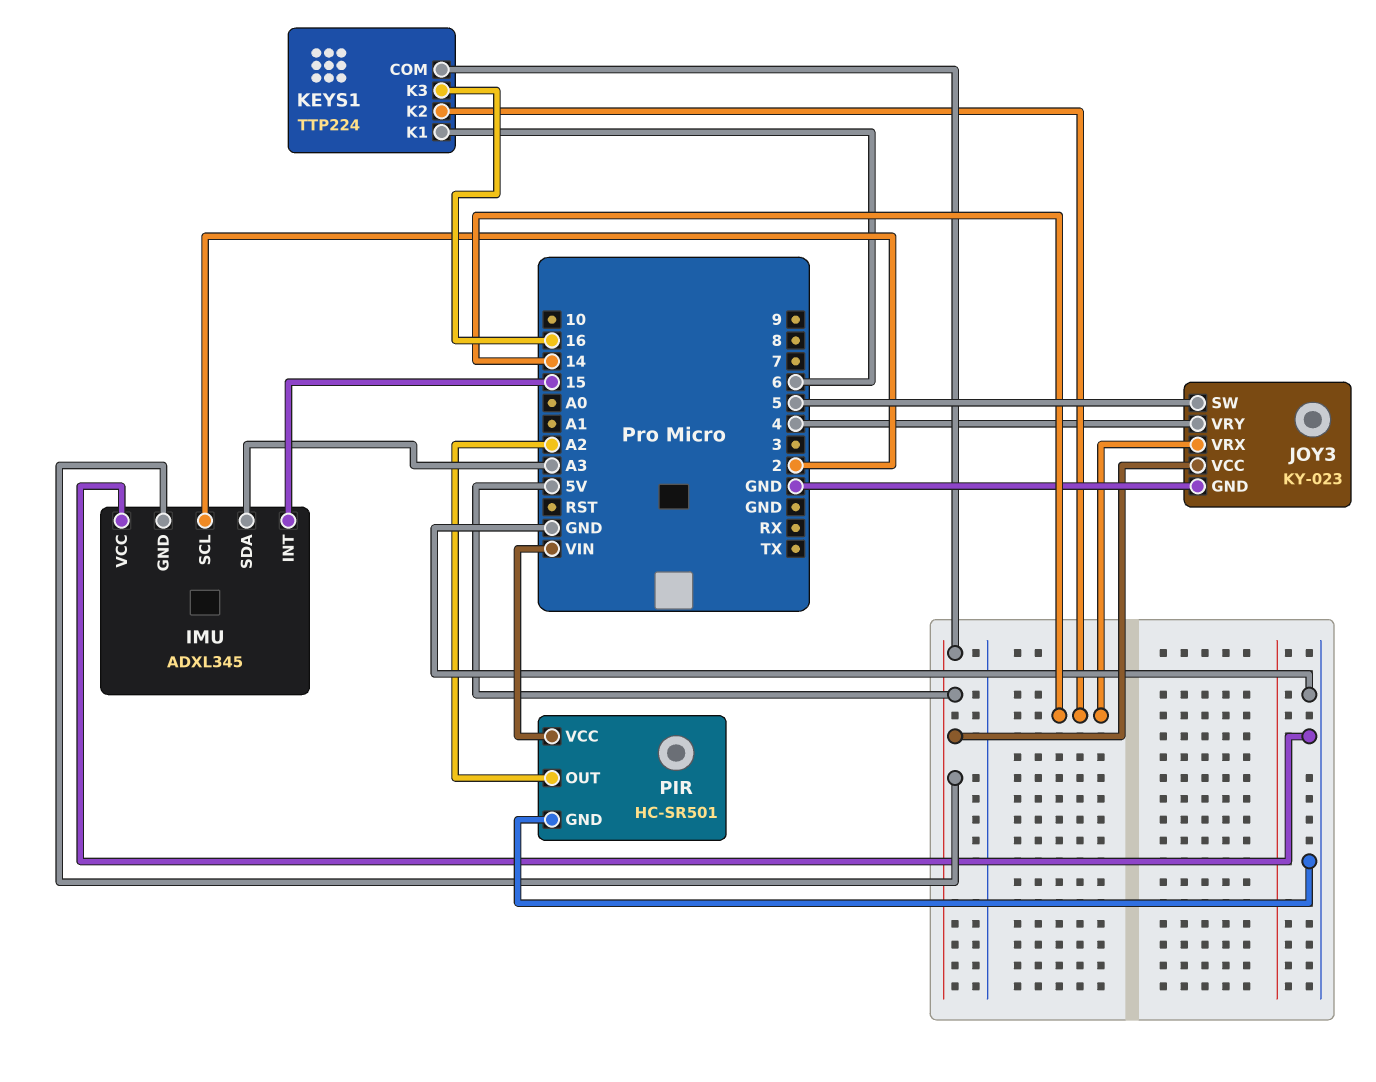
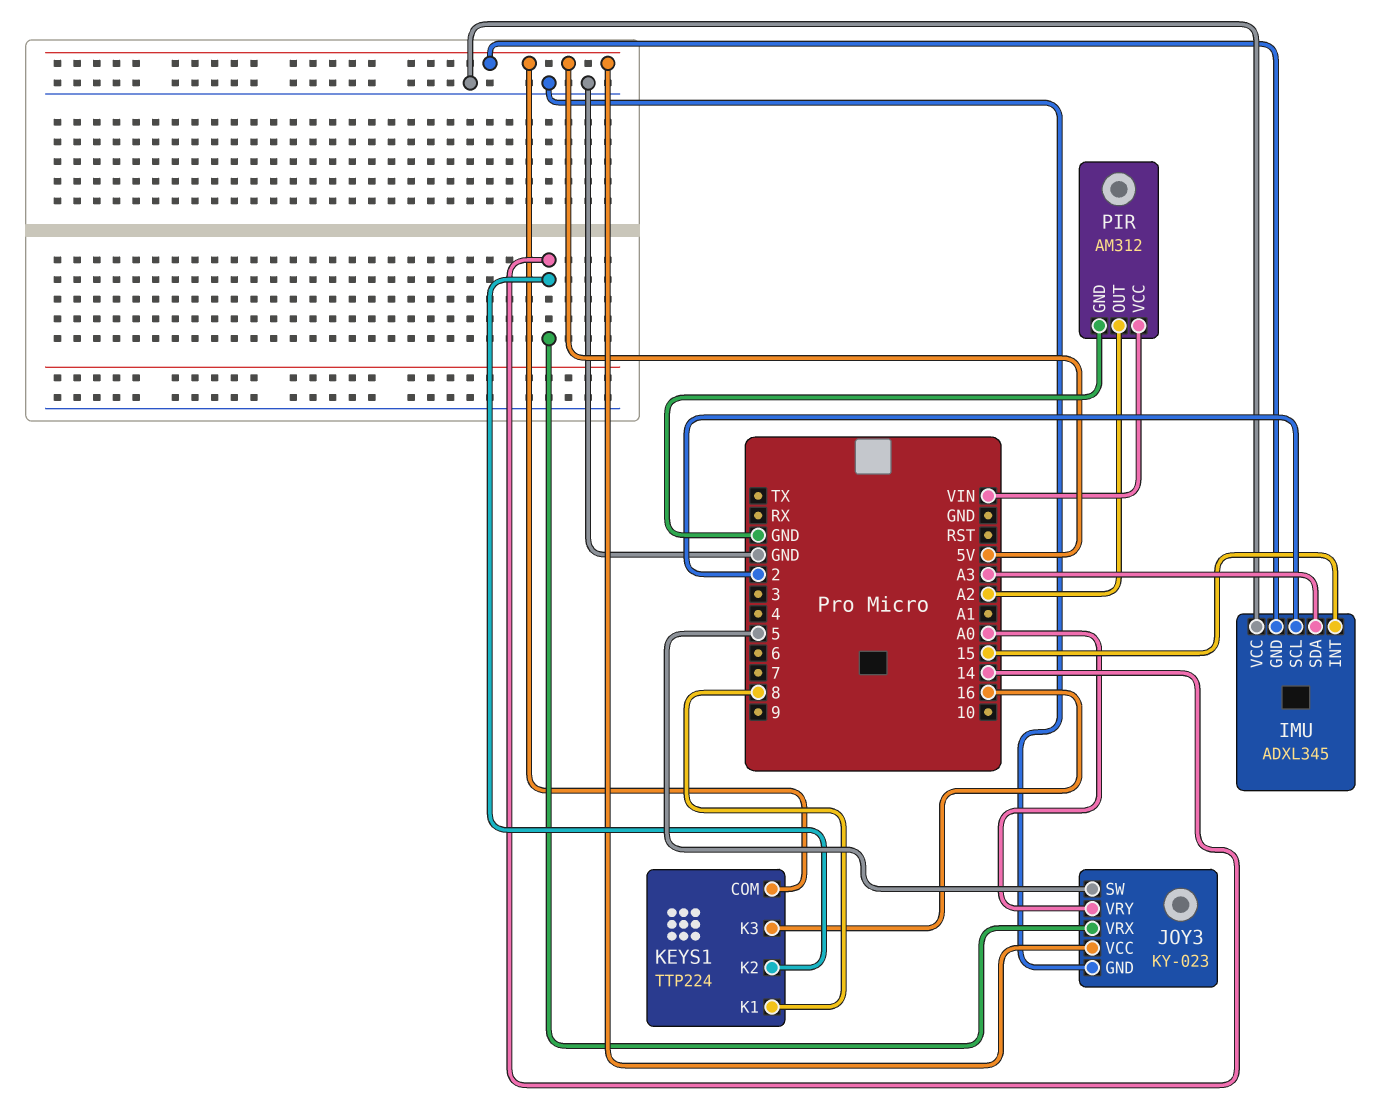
JOY3 pin VRY: 4 -> A0
KEYS1 pin K1: 6 -> 8
PIR: HC-SR501 -> AM312

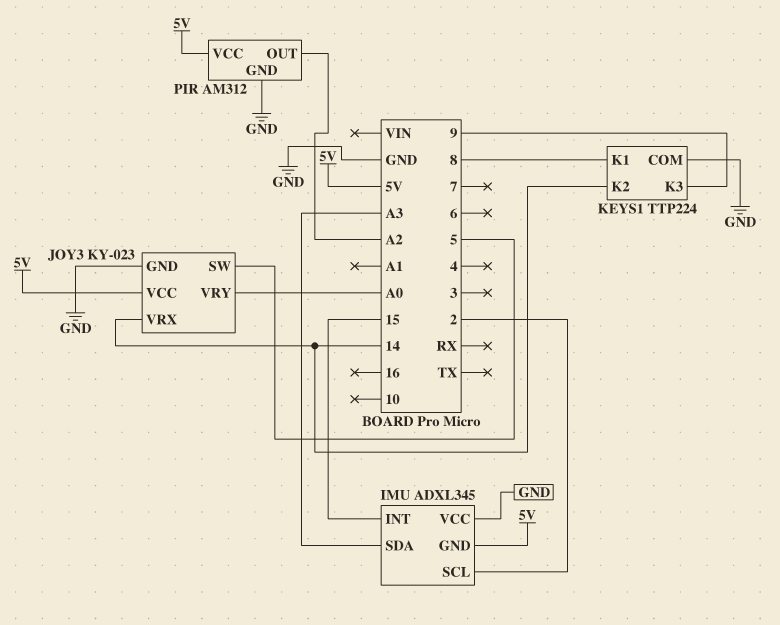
KEYS1 pin COM: 5V -> GND
KEYS1 pin K3: 16 -> 9
PIR pin VCC: VIN -> 5V

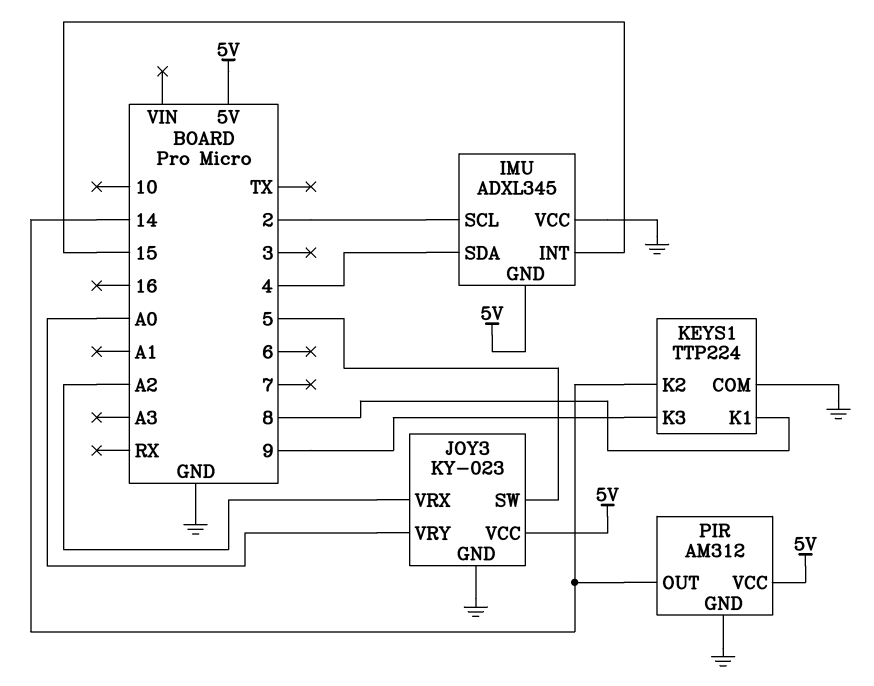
IMU pin SDA: A3 -> 4
JOY3 pin VRX: 14 -> A2
PIR pin OUT: A2 -> 14

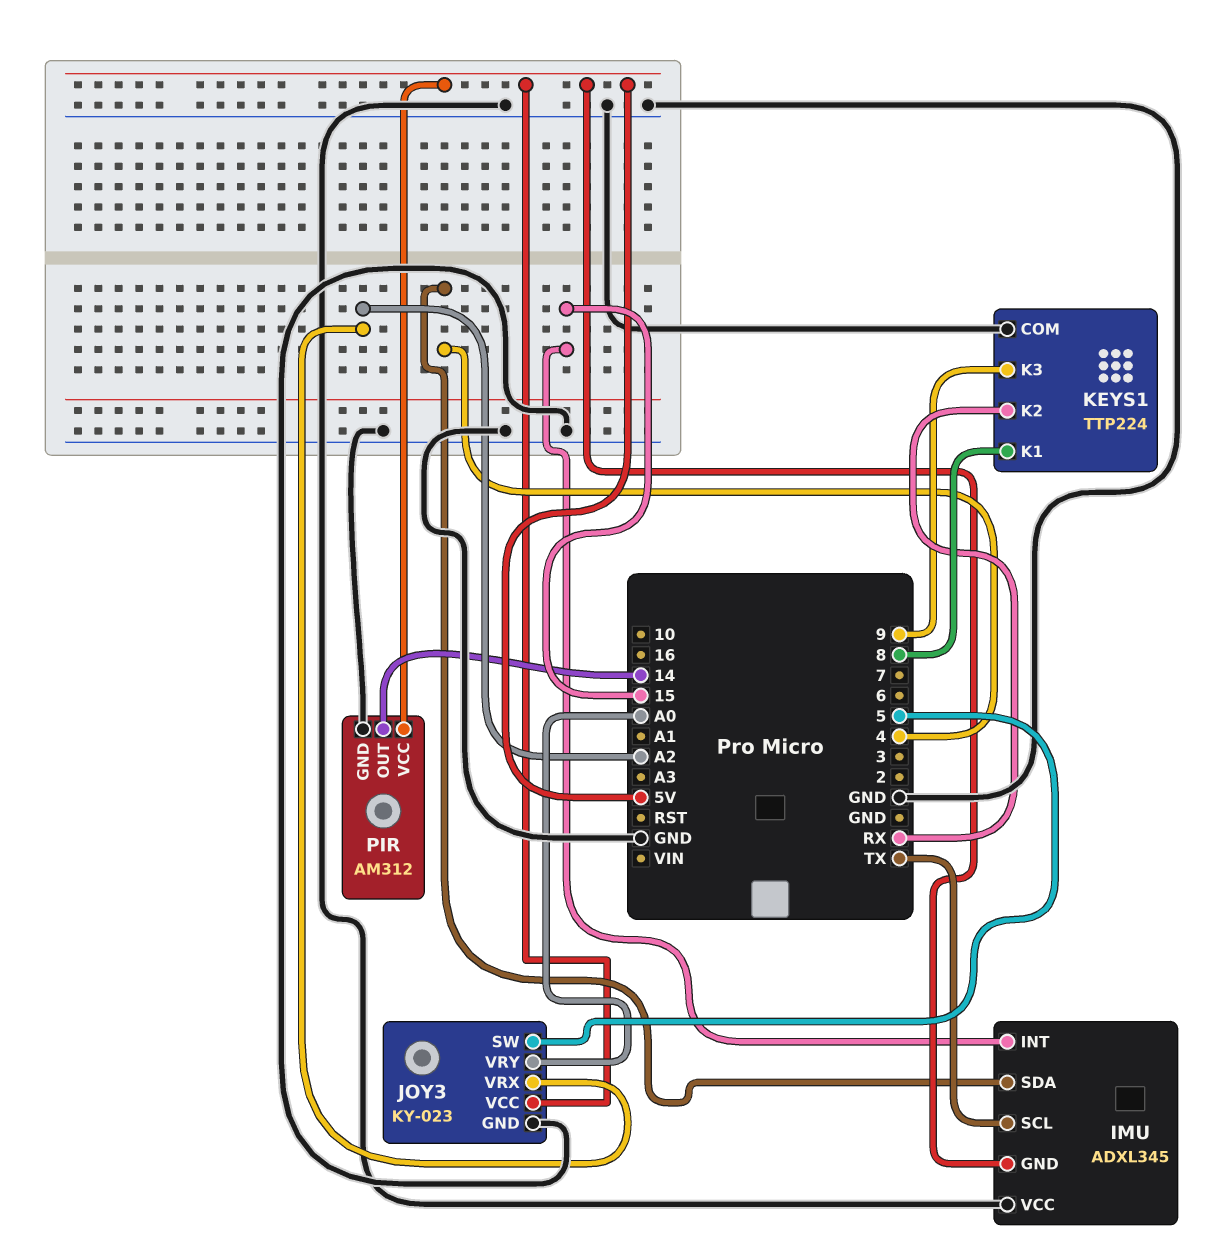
IMU pin SCL: 2 -> TX
KEYS1 pin K2: 14 -> RX

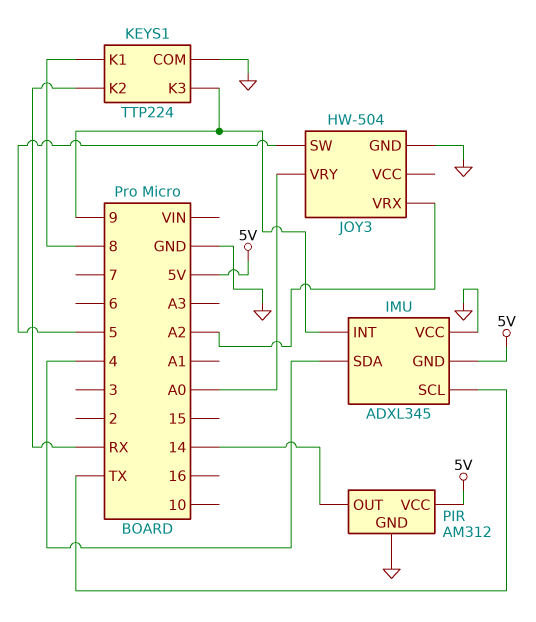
IMU pin INT: 15 -> 9
JOY3: KY-023 -> HW-504
JOY3 pin VCC: 5V -> none

